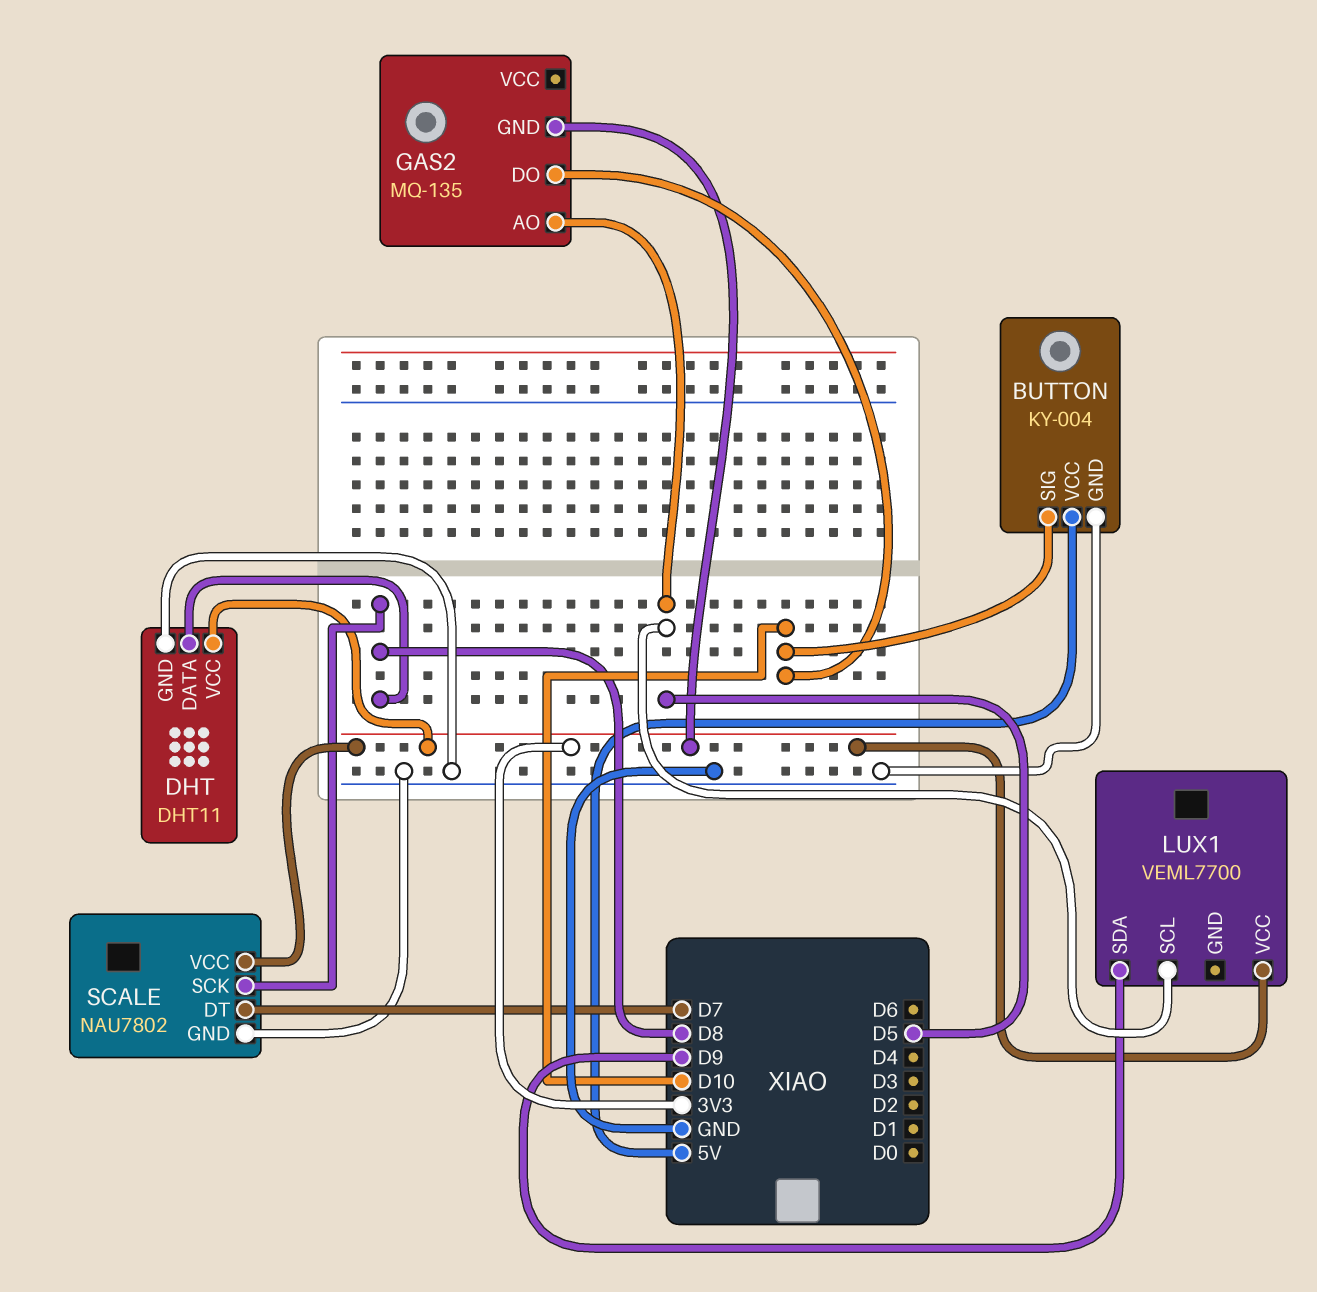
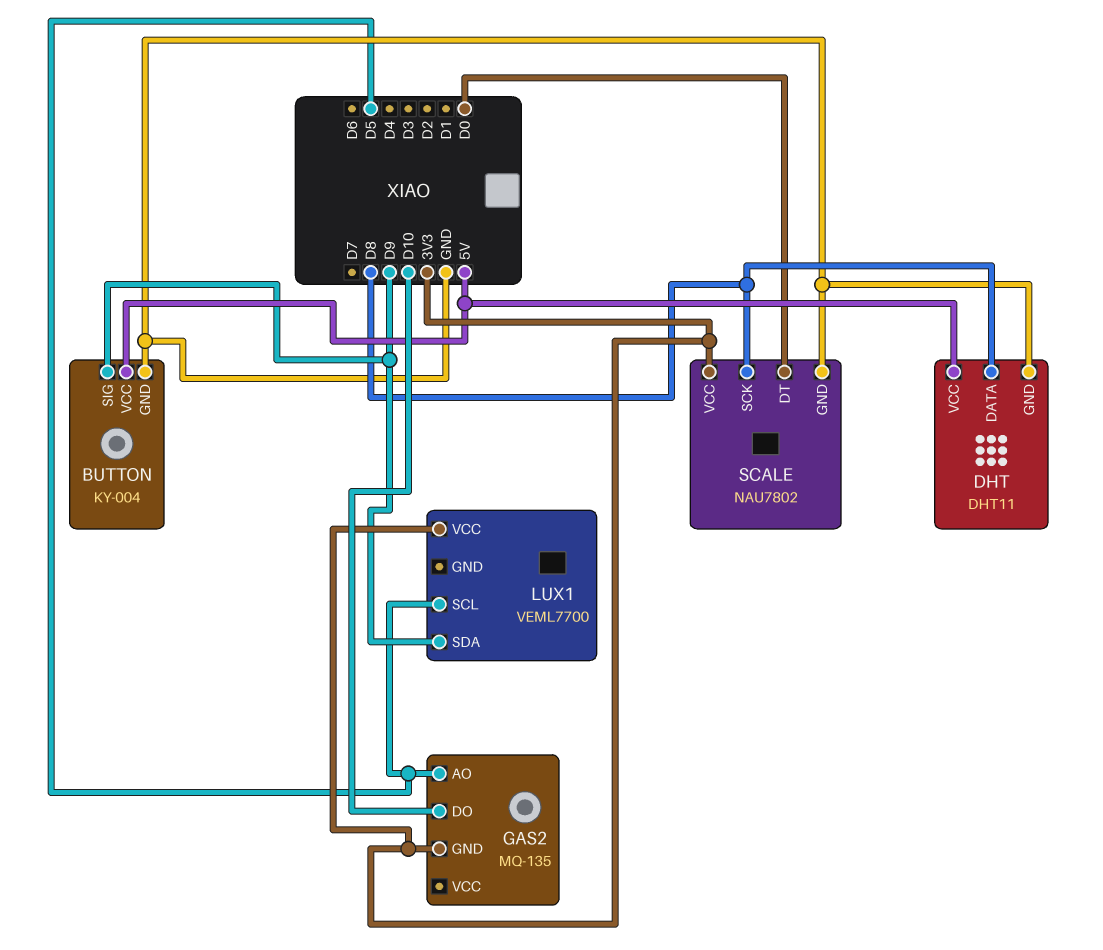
BUTTON pin SIG: D10 -> D9
DHT pin VCC: 3V3 -> 5V
SCALE pin DT: D7 -> D0

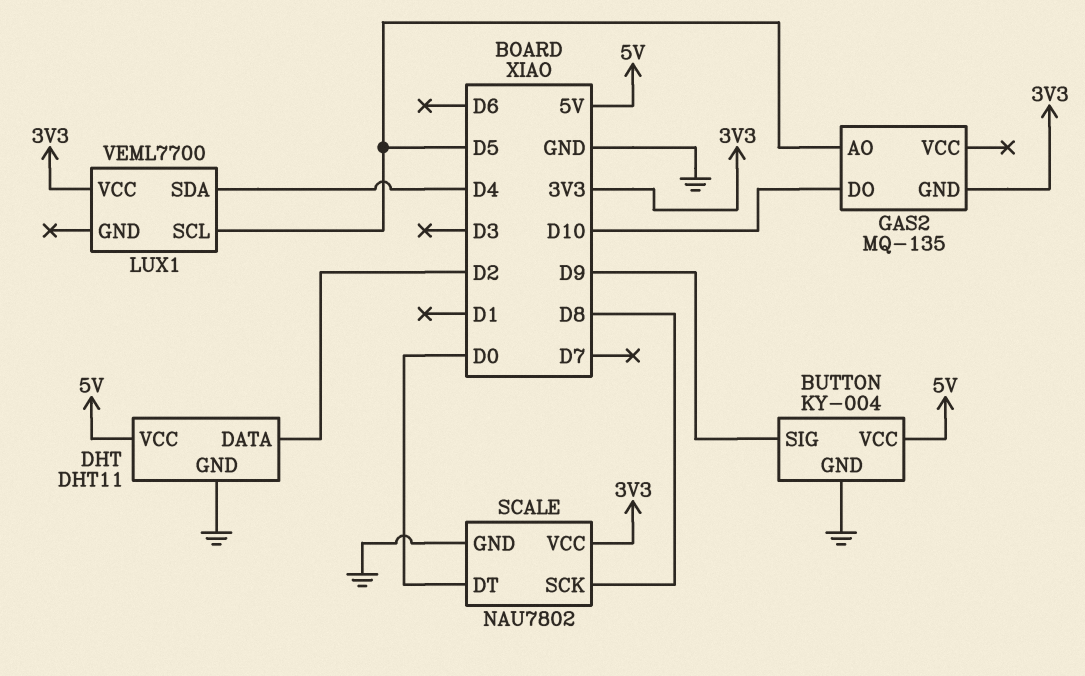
DHT pin DATA: D8 -> D2
LUX1 pin SDA: D9 -> D4

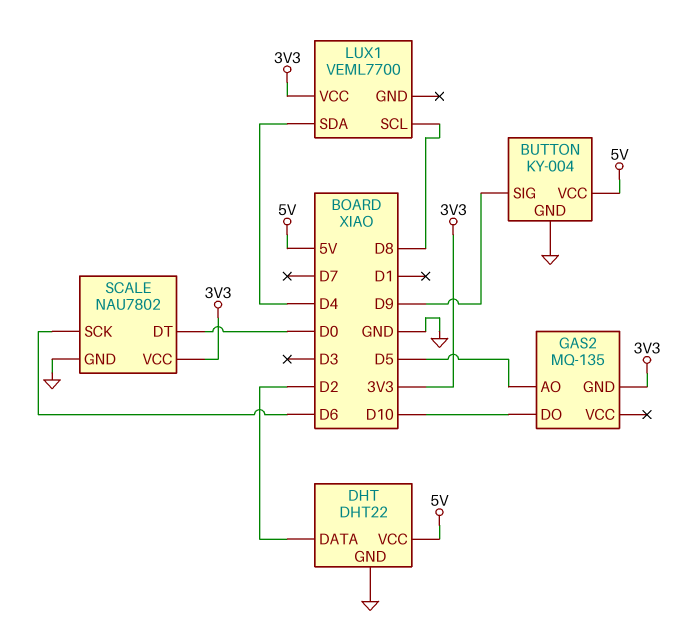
DHT: DHT11 -> DHT22
LUX1 pin SCL: D5 -> D8
SCALE pin SCK: D8 -> D6

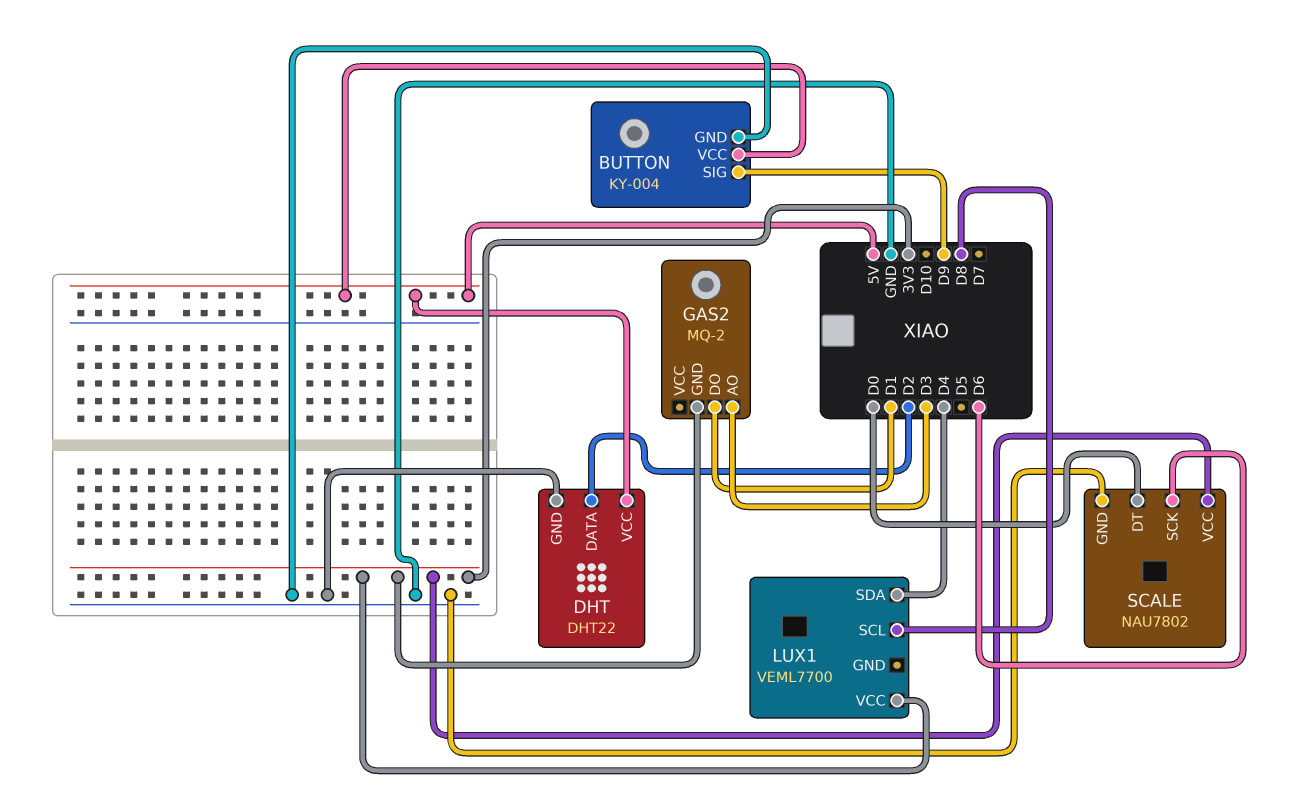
GAS2: MQ-135 -> MQ-2
GAS2 pin AO: D5 -> D3
GAS2 pin DO: D10 -> D1

